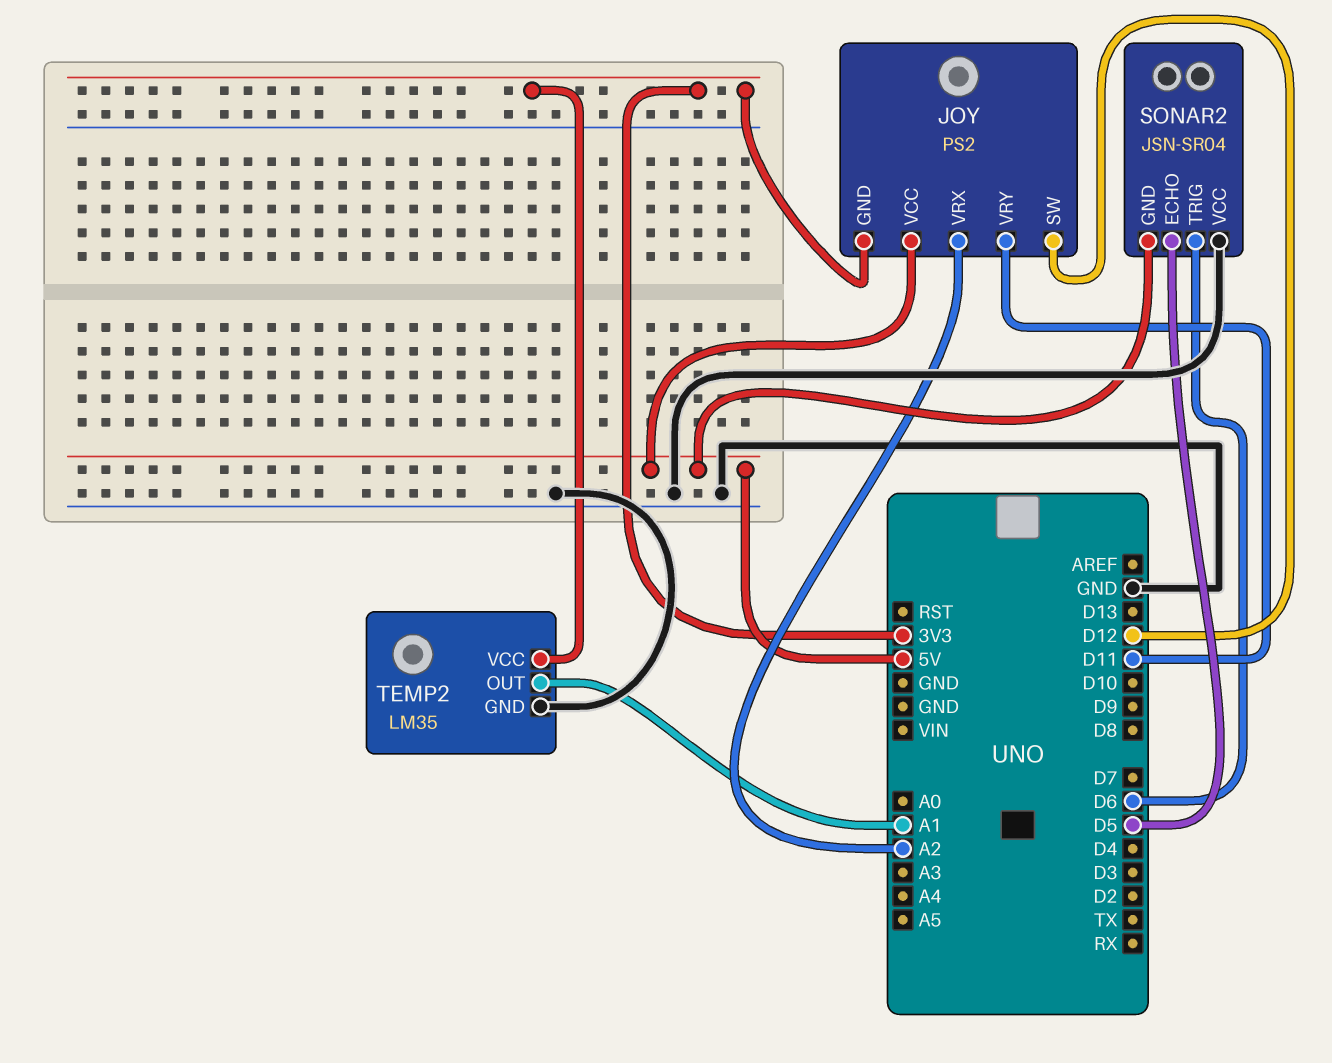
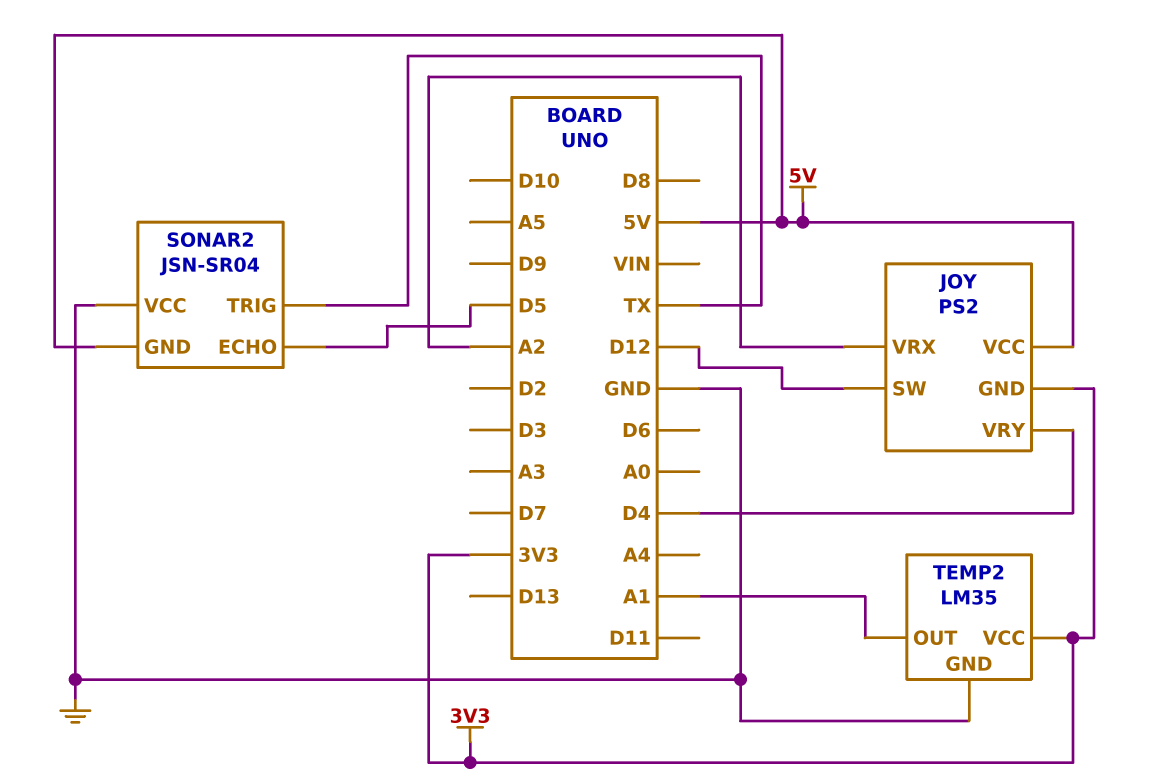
JOY pin VRY: D11 -> D4
SONAR2 pin TRIG: D6 -> TX

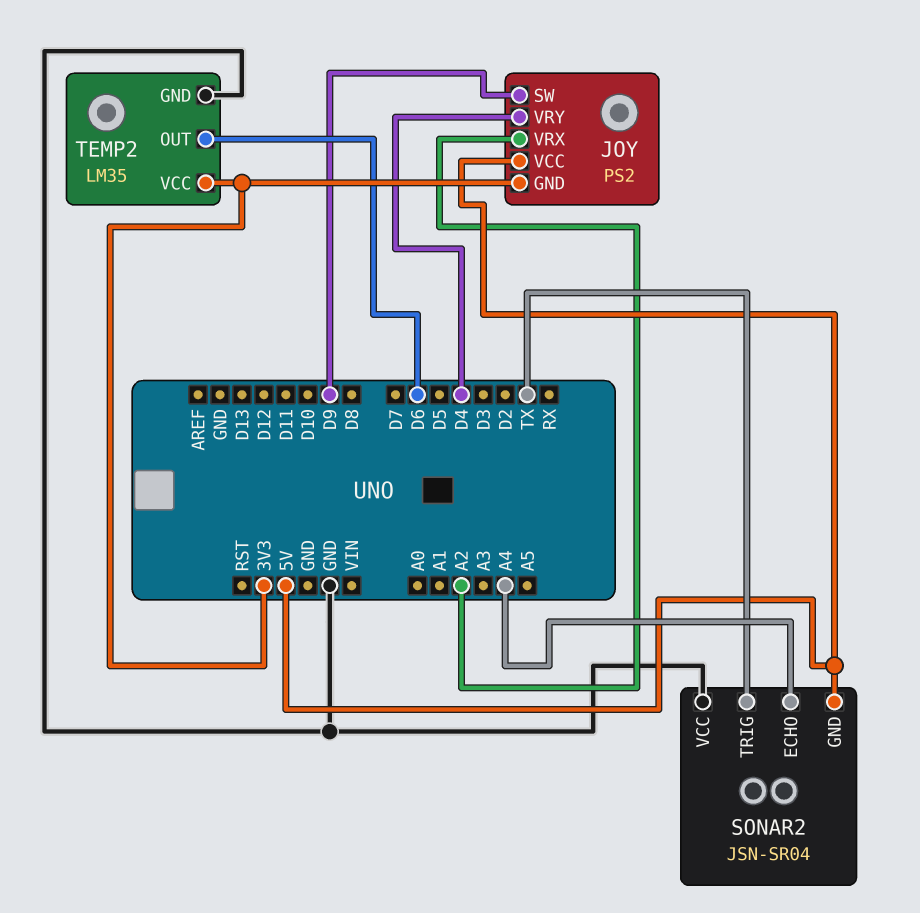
JOY pin SW: D12 -> D9
SONAR2 pin ECHO: D5 -> A4
TEMP2 pin OUT: A1 -> D6

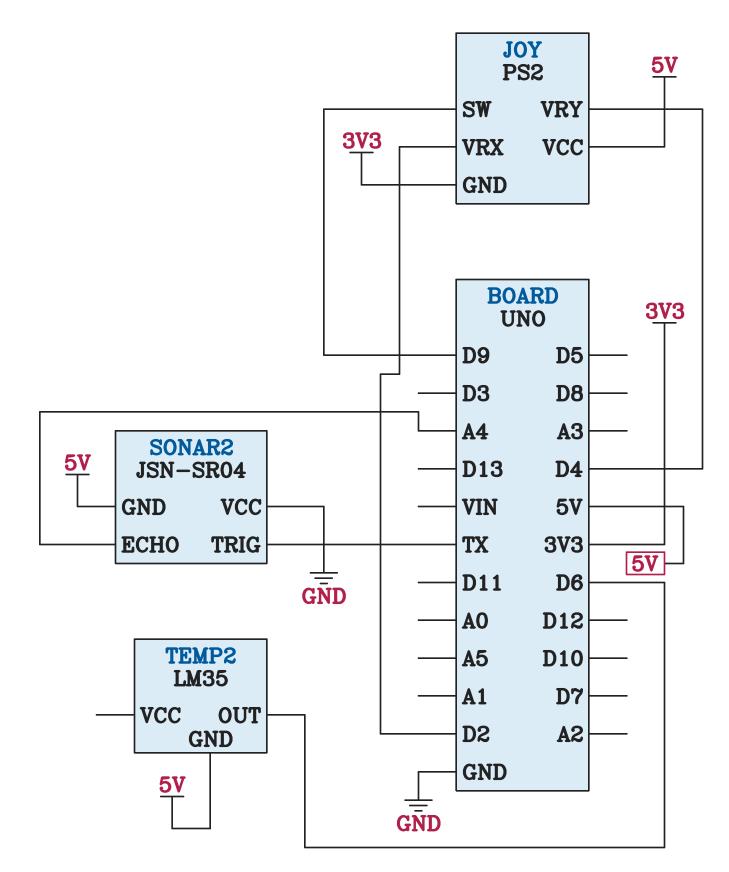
JOY pin VRX: A2 -> D2
TEMP2 pin GND: GND -> 5V
TEMP2 pin VCC: 3V3 -> none

